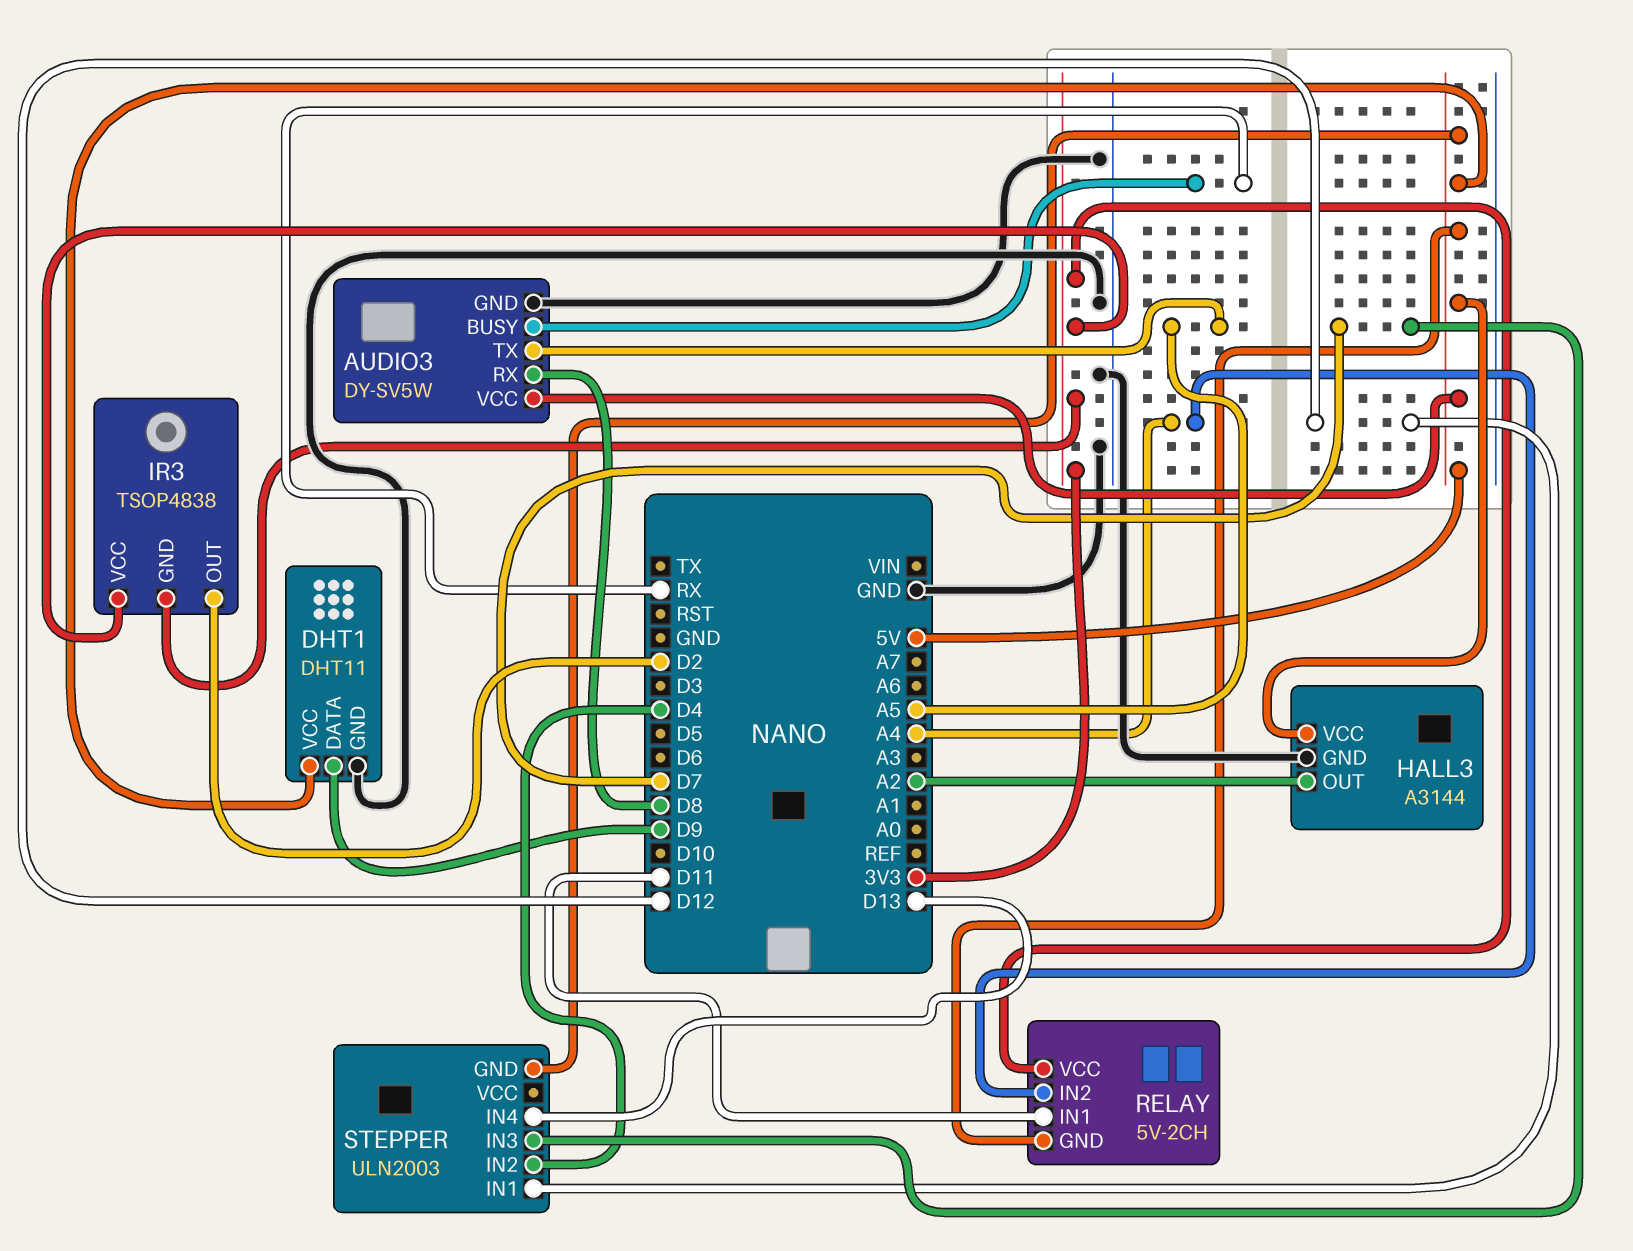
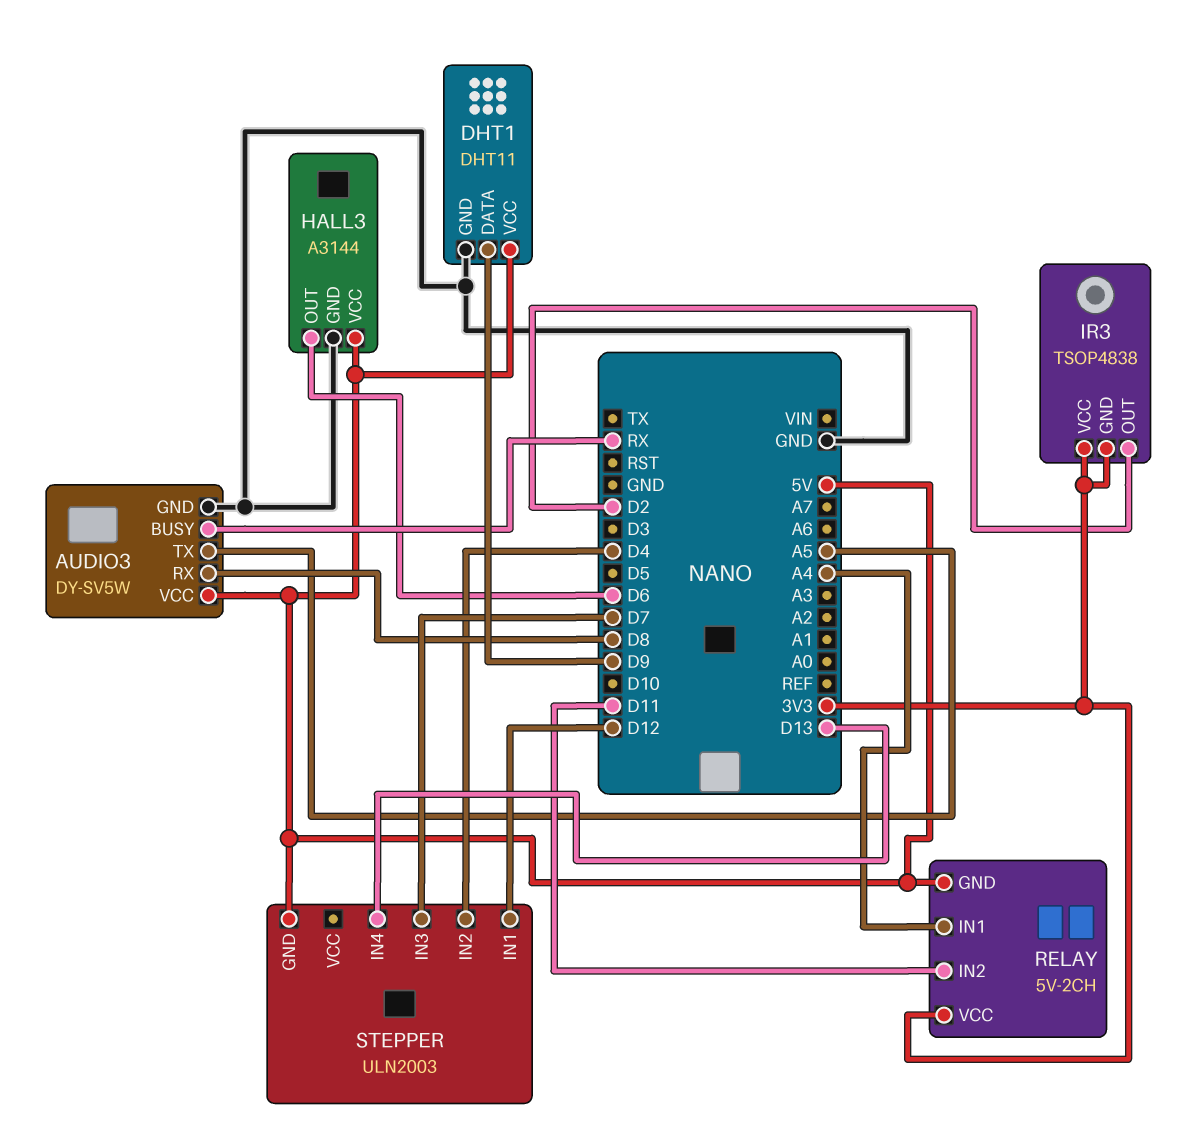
HALL3 pin OUT: A2 -> D6
RELAY pin IN1: D11 -> A4
RELAY pin IN2: A4 -> D11

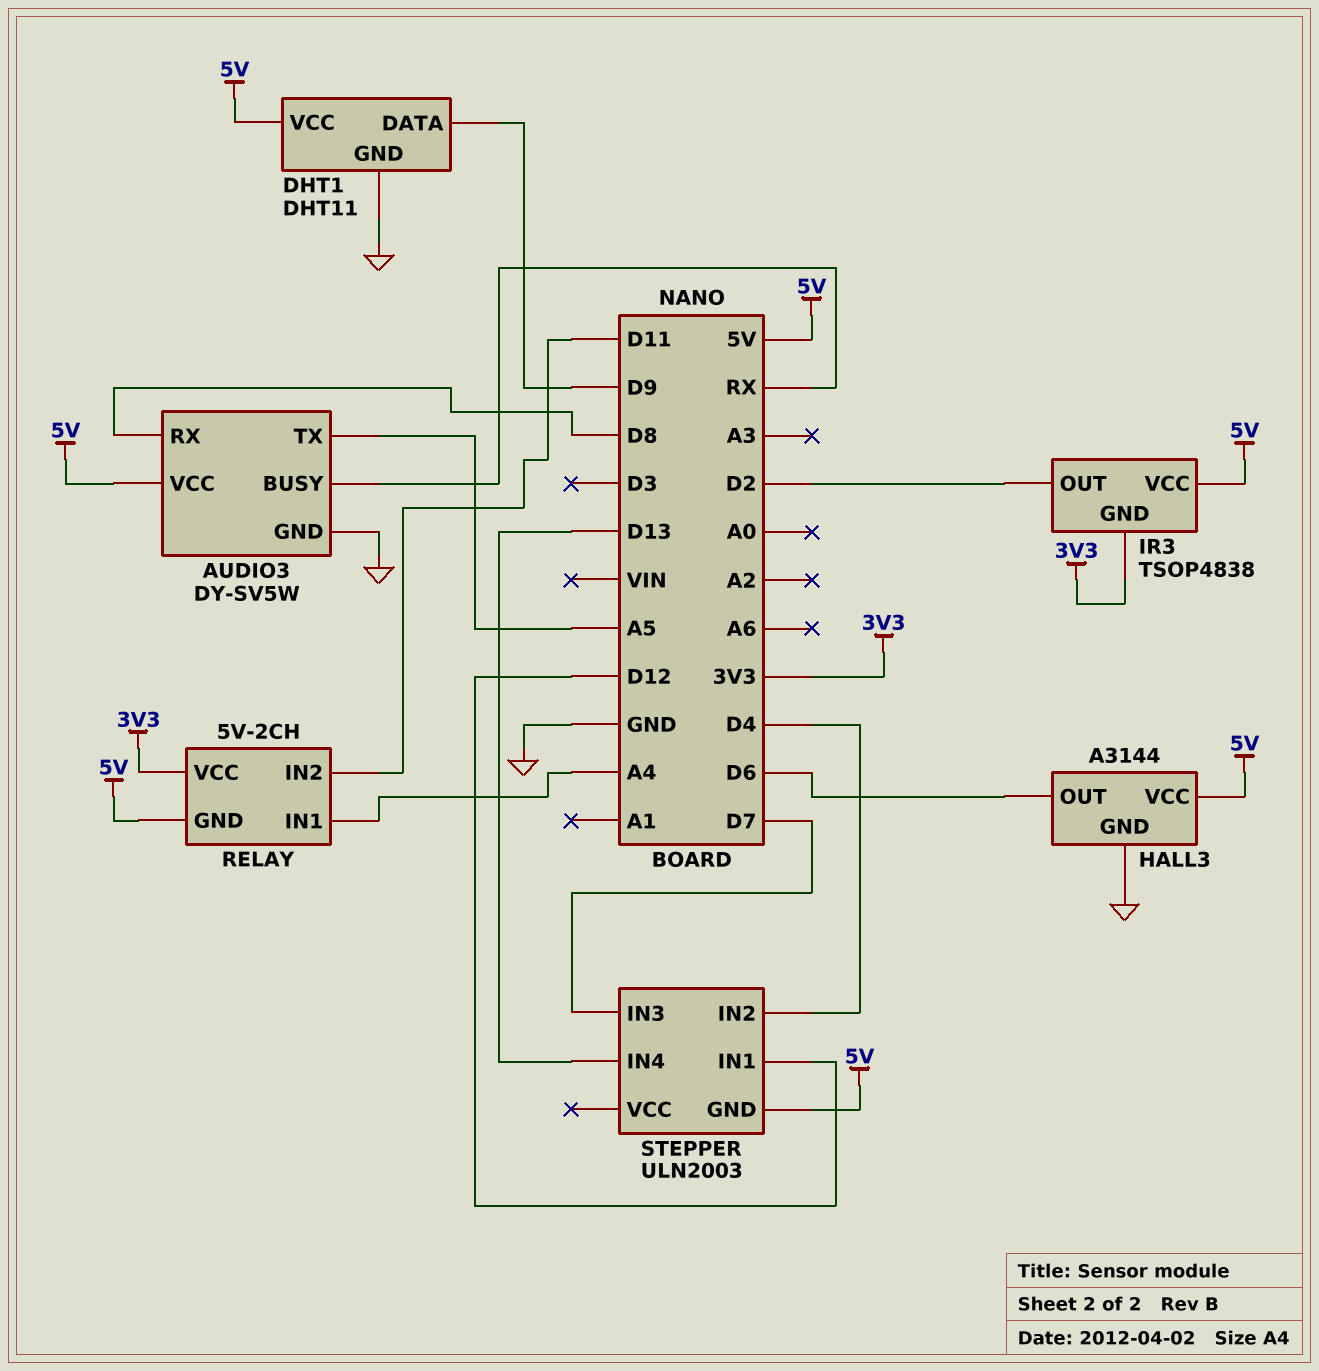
IR3 pin VCC: 3V3 -> 5V

